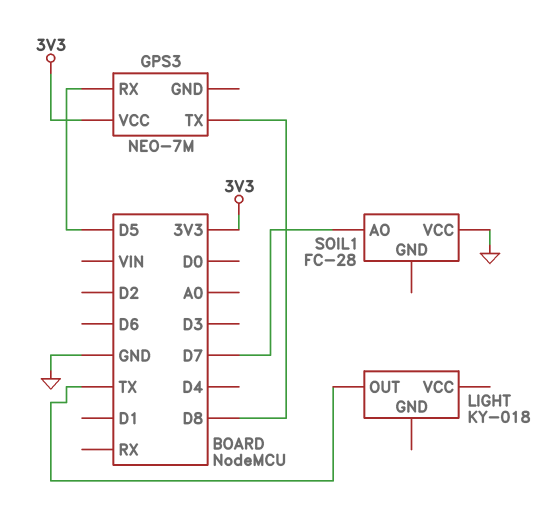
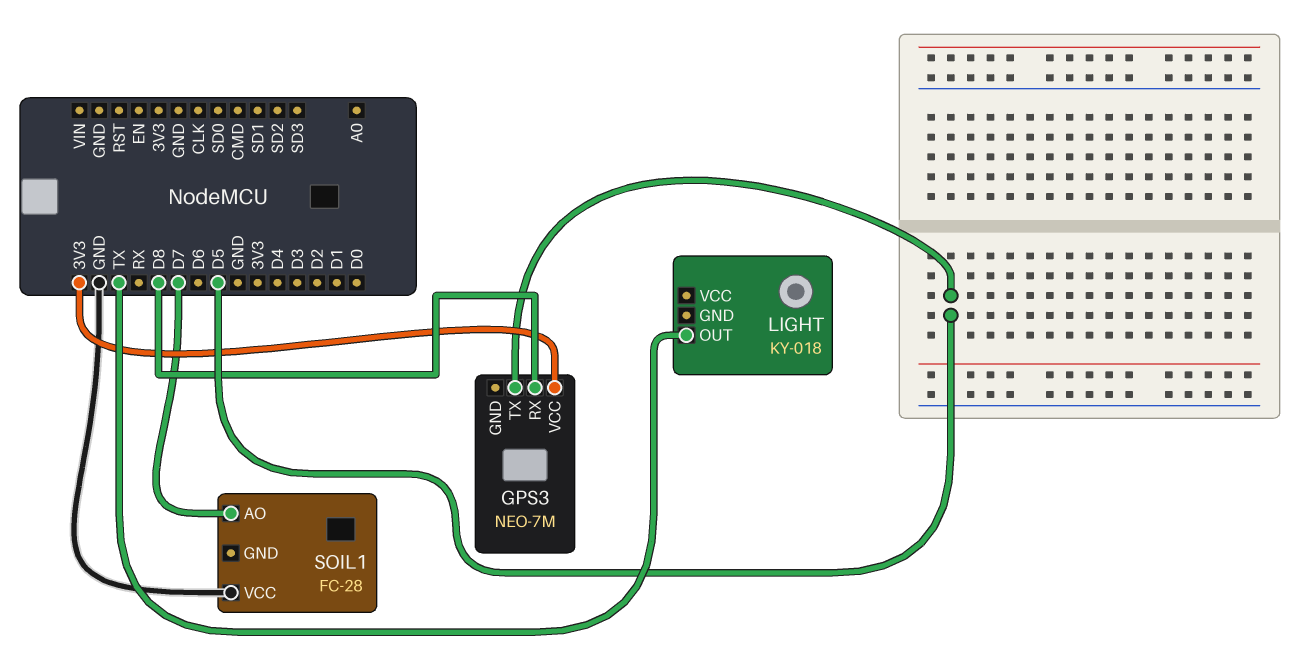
GPS3 pin RX: D5 -> D8
GPS3 pin TX: D8 -> D5

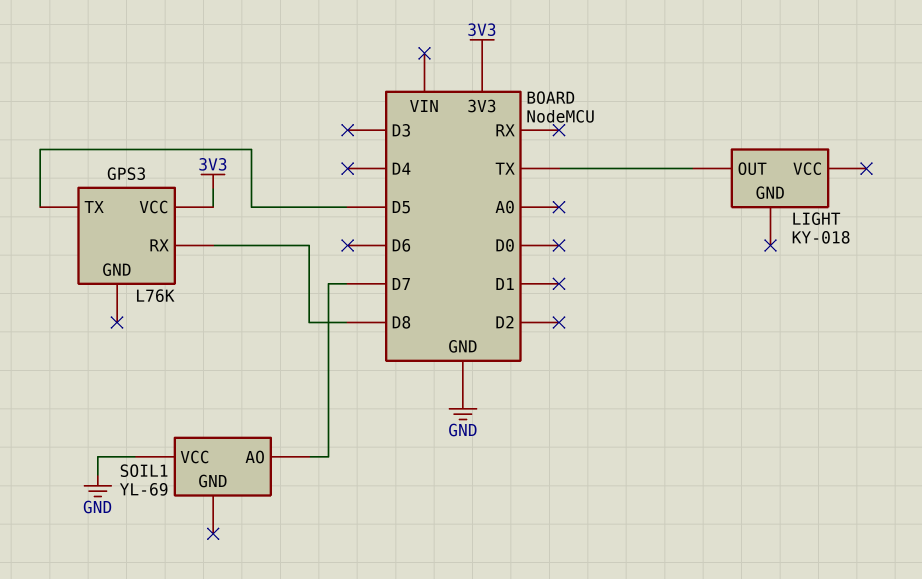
GPS3: NEO-7M -> L76K
SOIL1: FC-28 -> YL-69

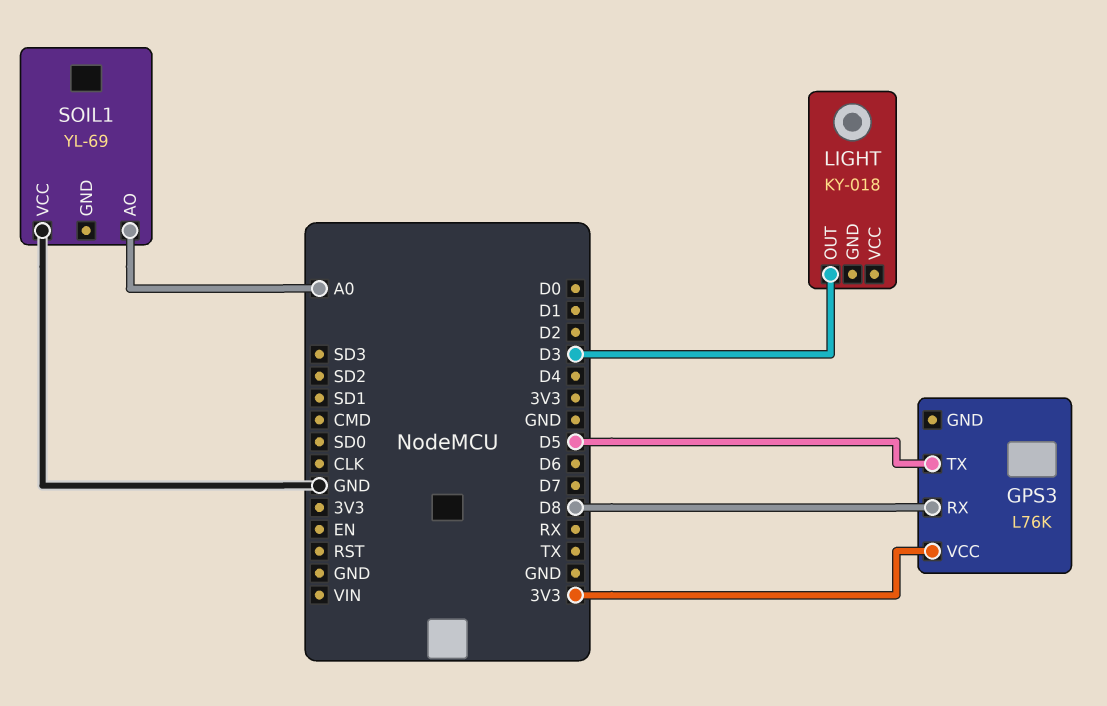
LIGHT pin OUT: TX -> D3
SOIL1 pin AO: D7 -> A0

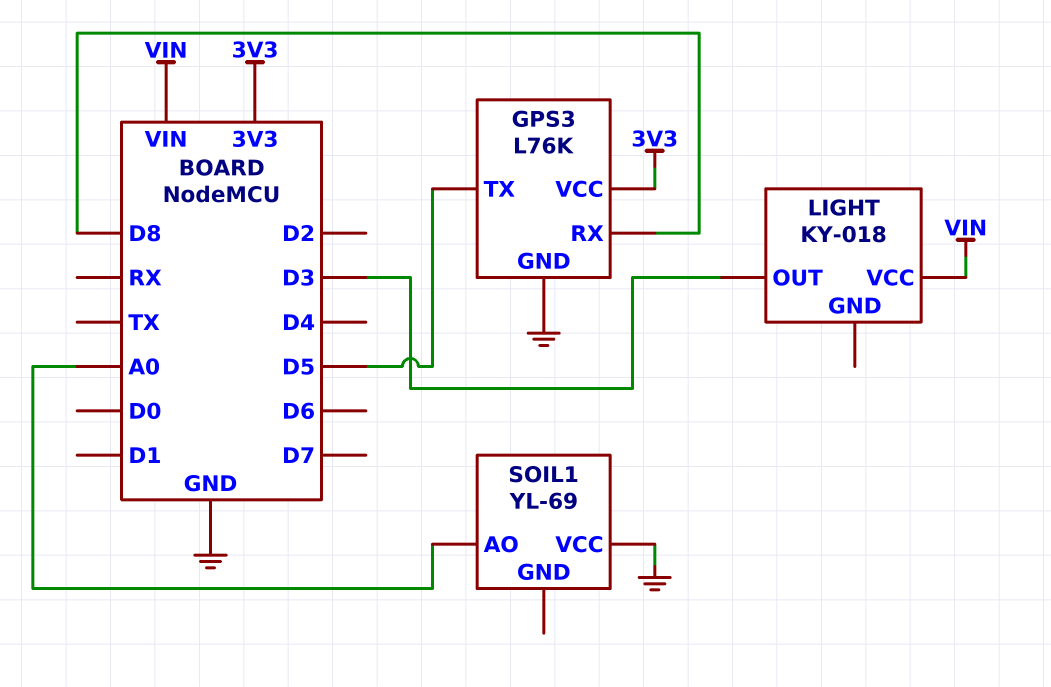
GPS3 pin GND: none -> GND
LIGHT pin VCC: none -> VIN

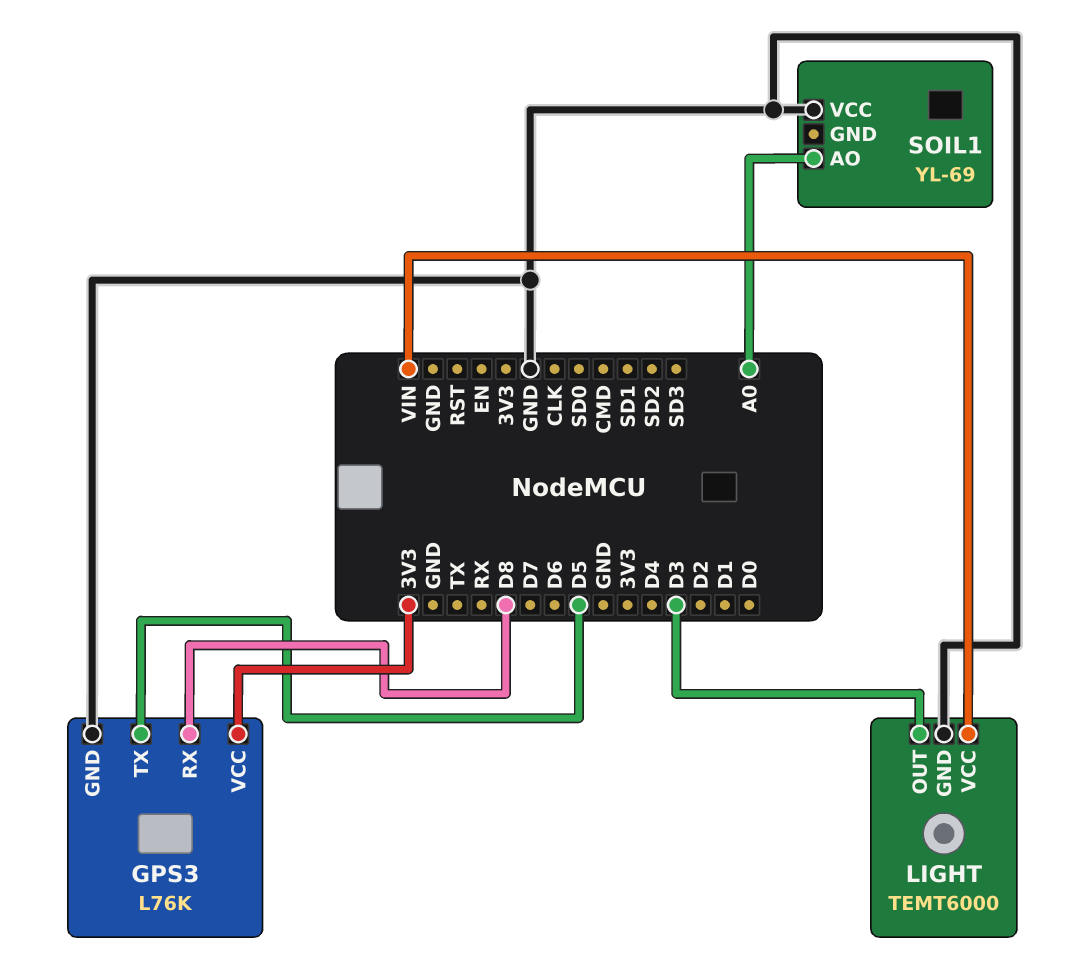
LIGHT: KY-018 -> TEMT6000
LIGHT pin GND: none -> GND

